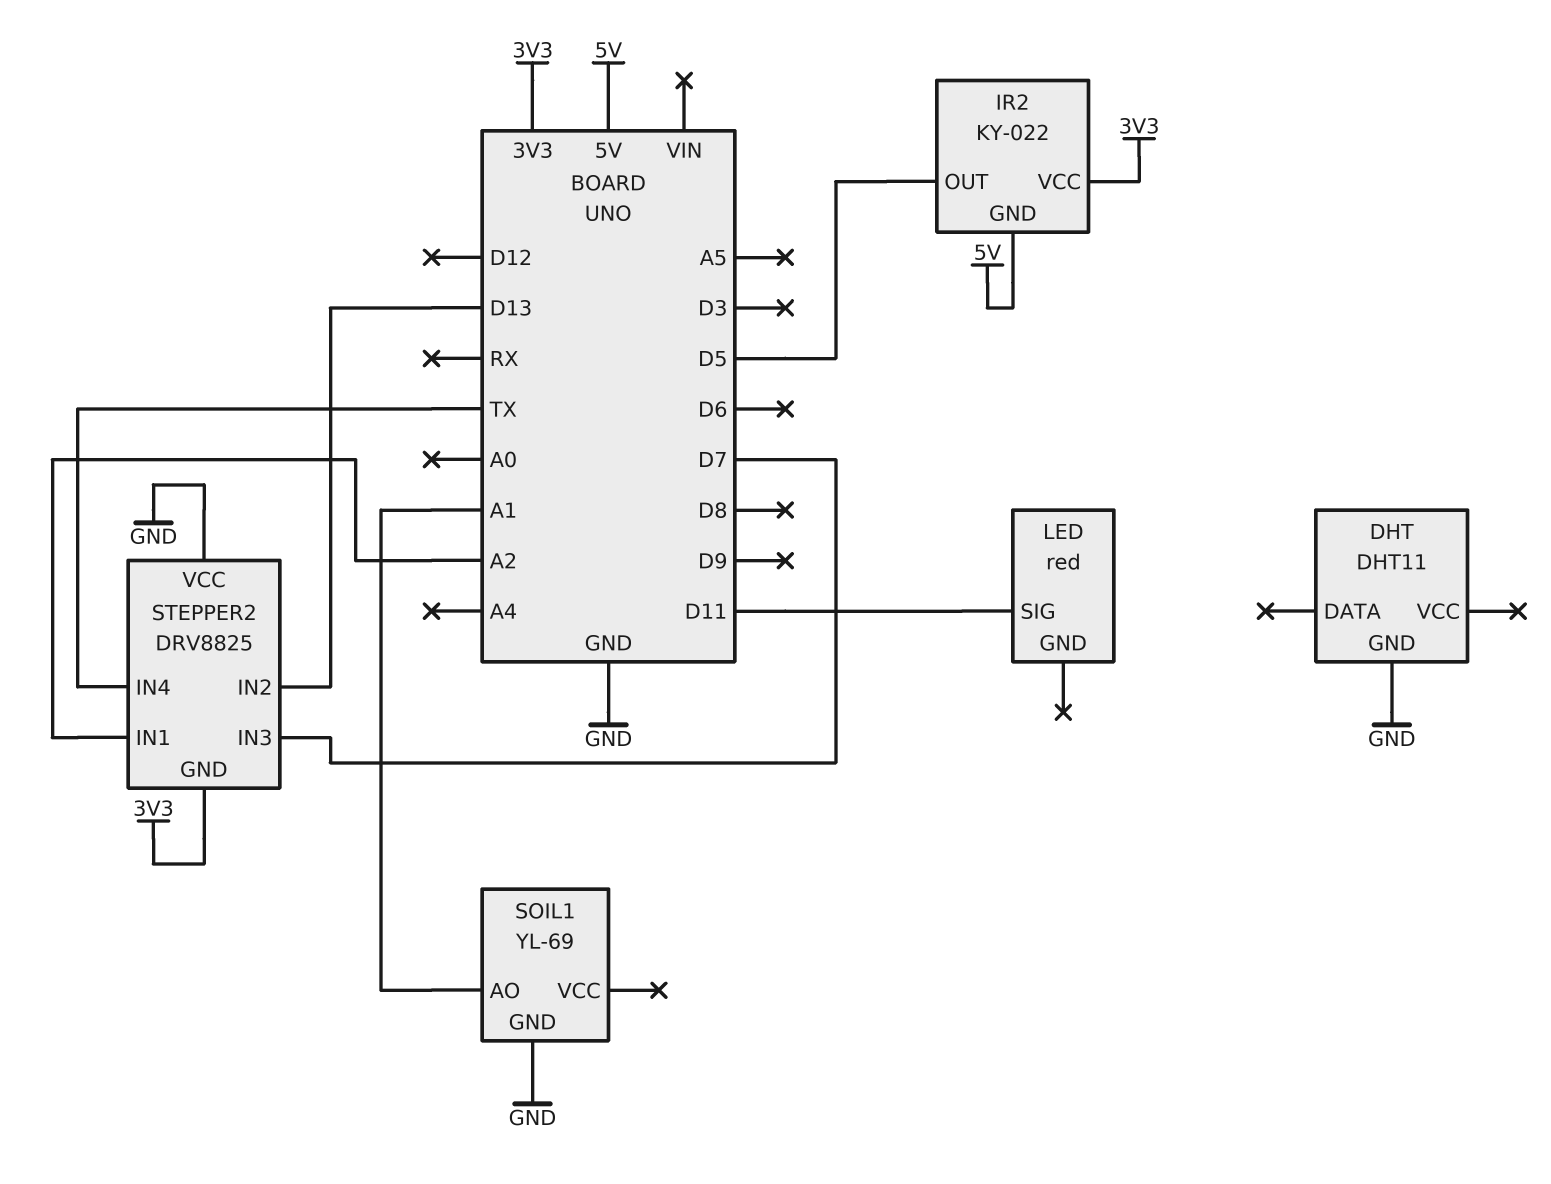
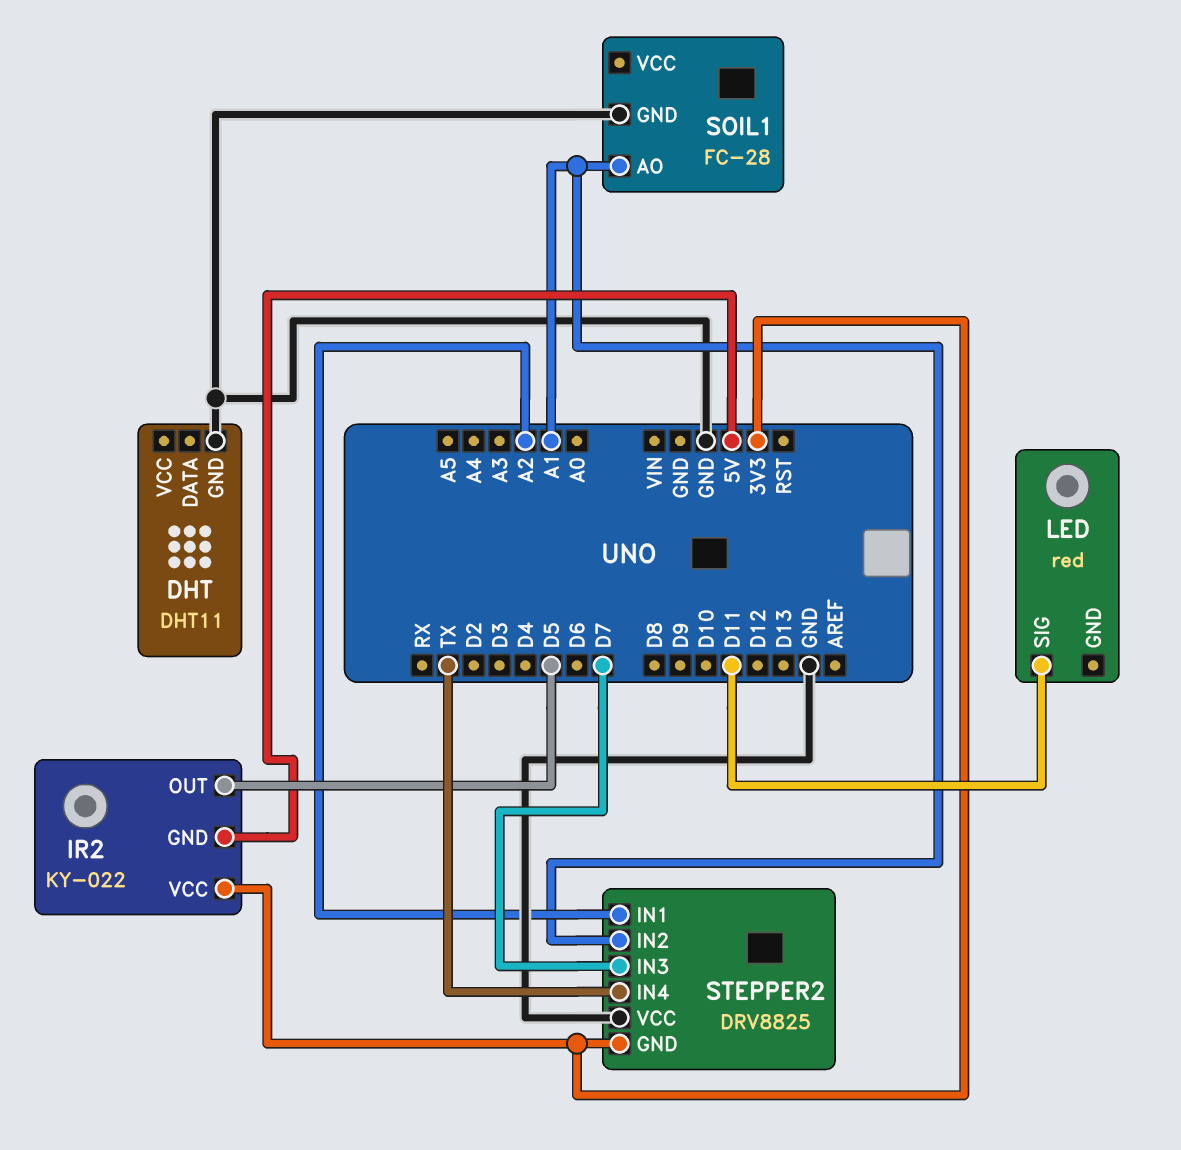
SOIL1: YL-69 -> FC-28
STEPPER2 pin IN2: D13 -> A1

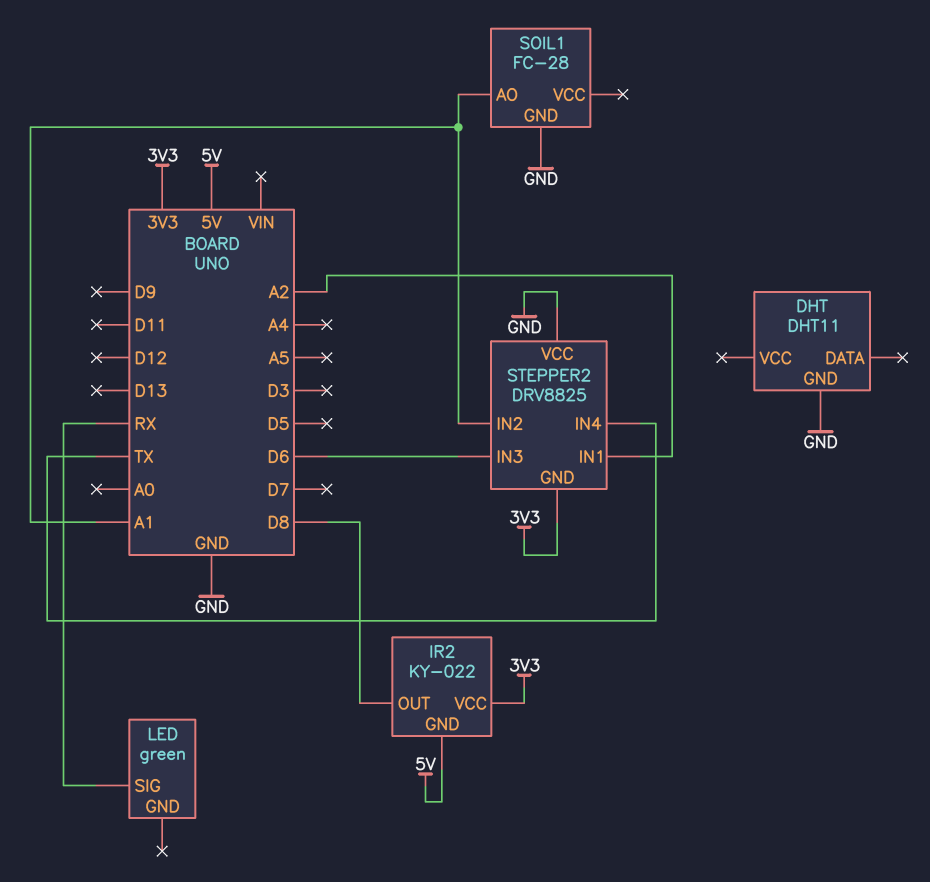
IR2 pin OUT: D5 -> D8
LED: red -> green
LED pin SIG: D11 -> RX
STEPPER2 pin IN3: D7 -> D6

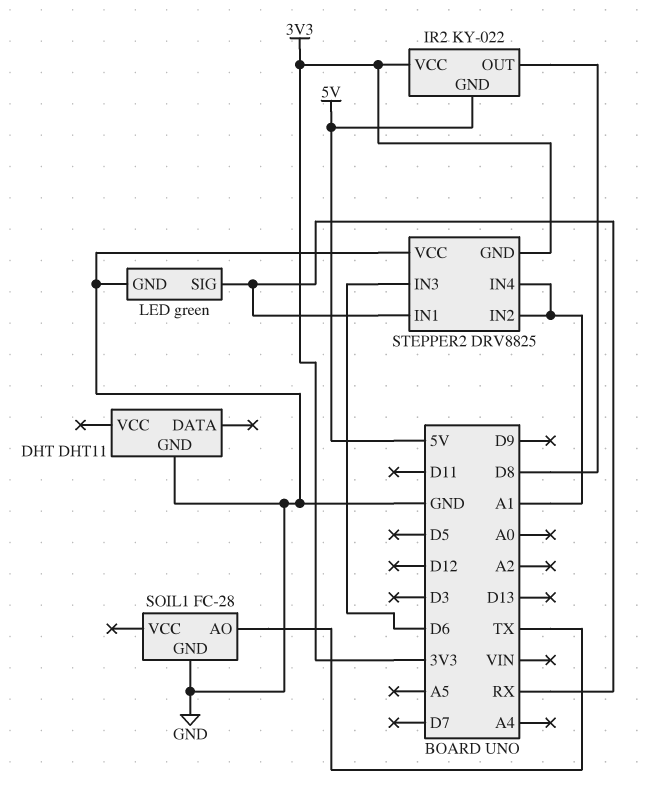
LED pin GND: none -> GND
SOIL1 pin AO: A1 -> TX
STEPPER2 pin IN1: A2 -> RX
STEPPER2 pin IN4: TX -> A1

